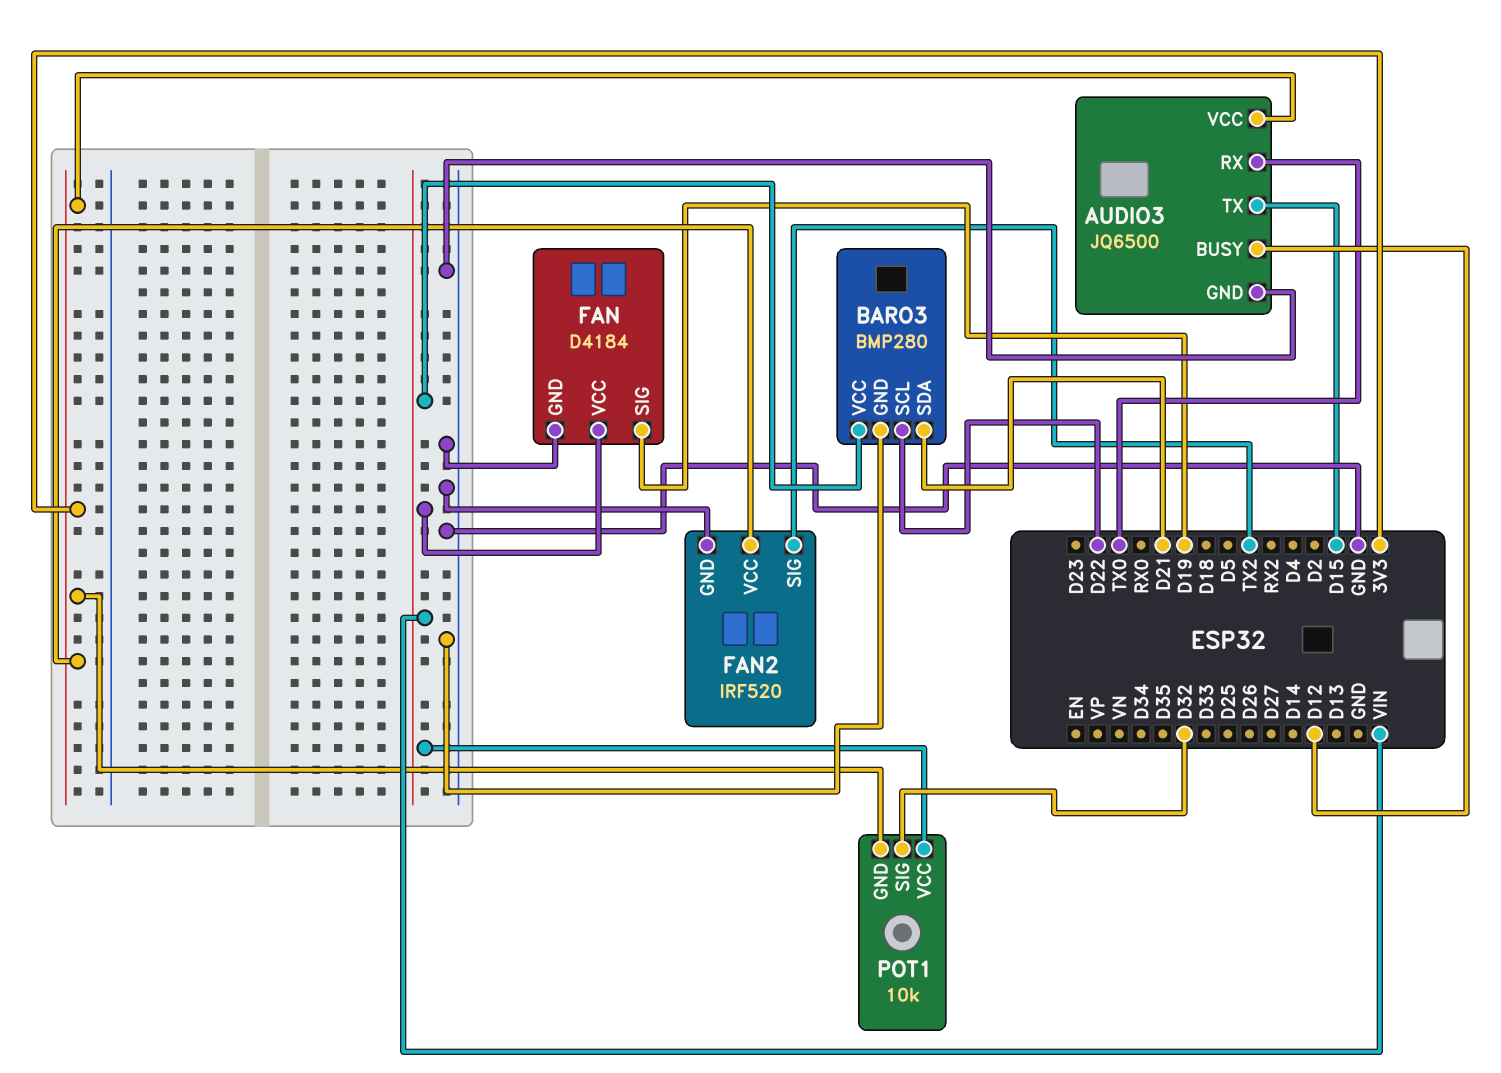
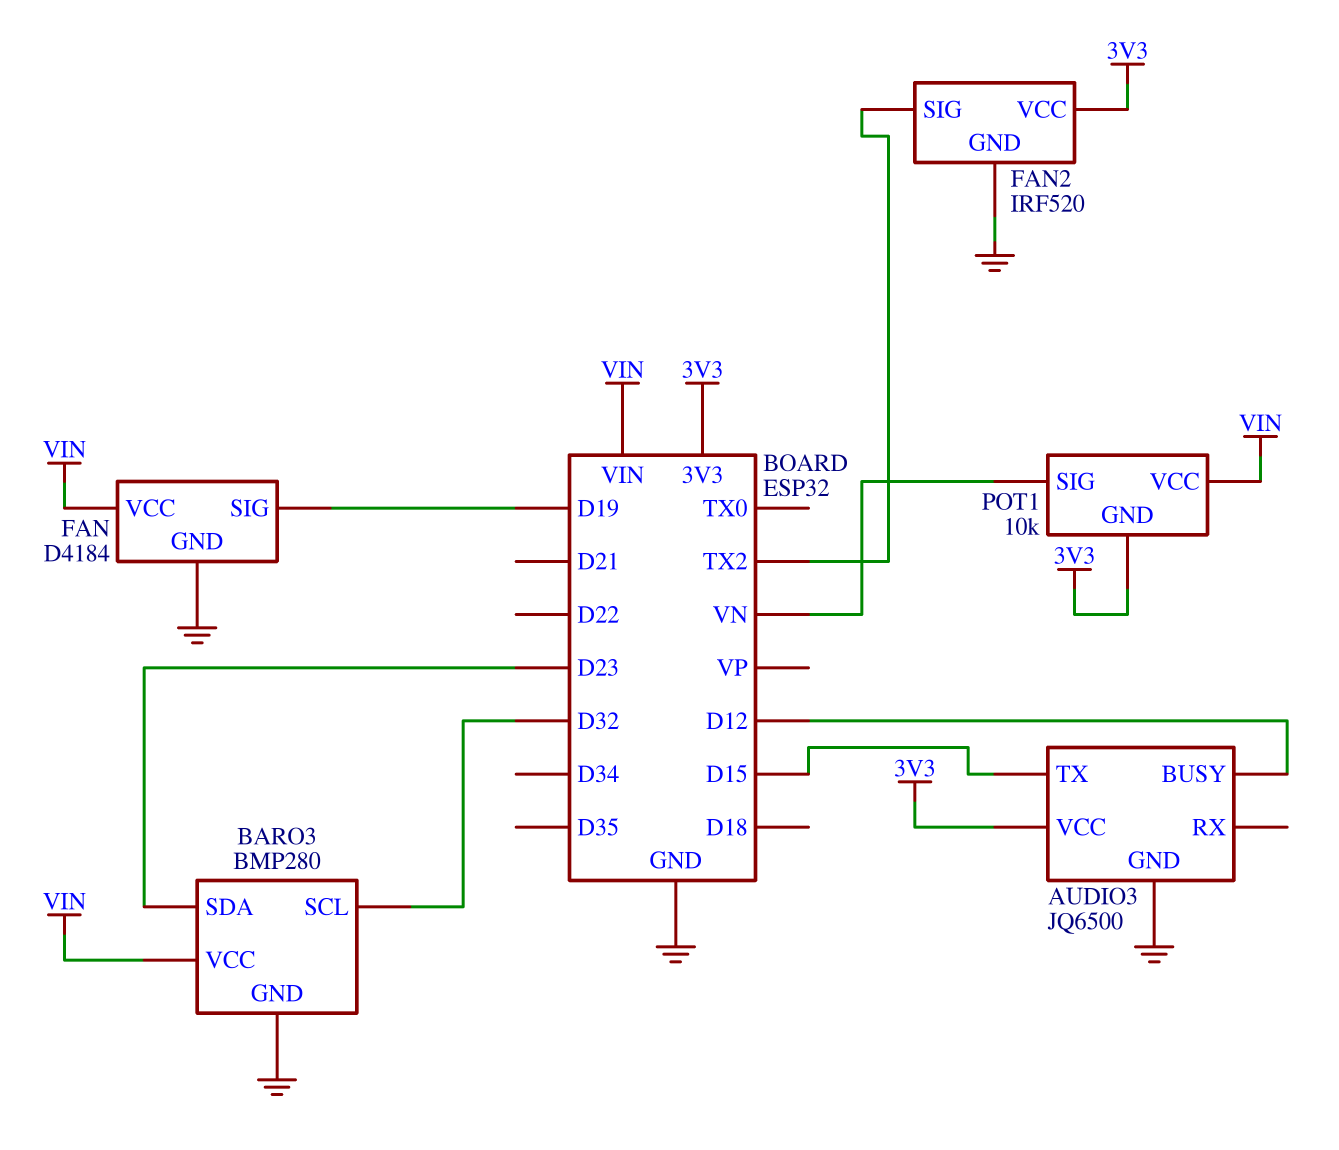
AUDIO3 pin RX: TX0 -> none
BARO3 pin SCL: D22 -> D32
BARO3 pin SDA: D21 -> D23
POT1 pin SIG: D32 -> VN

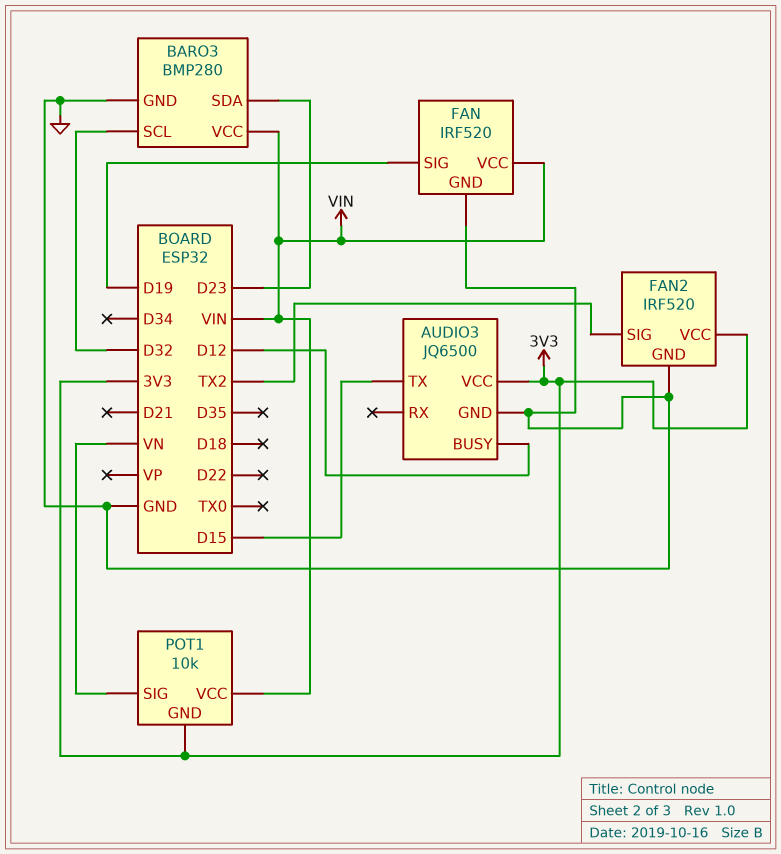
FAN: D4184 -> IRF520

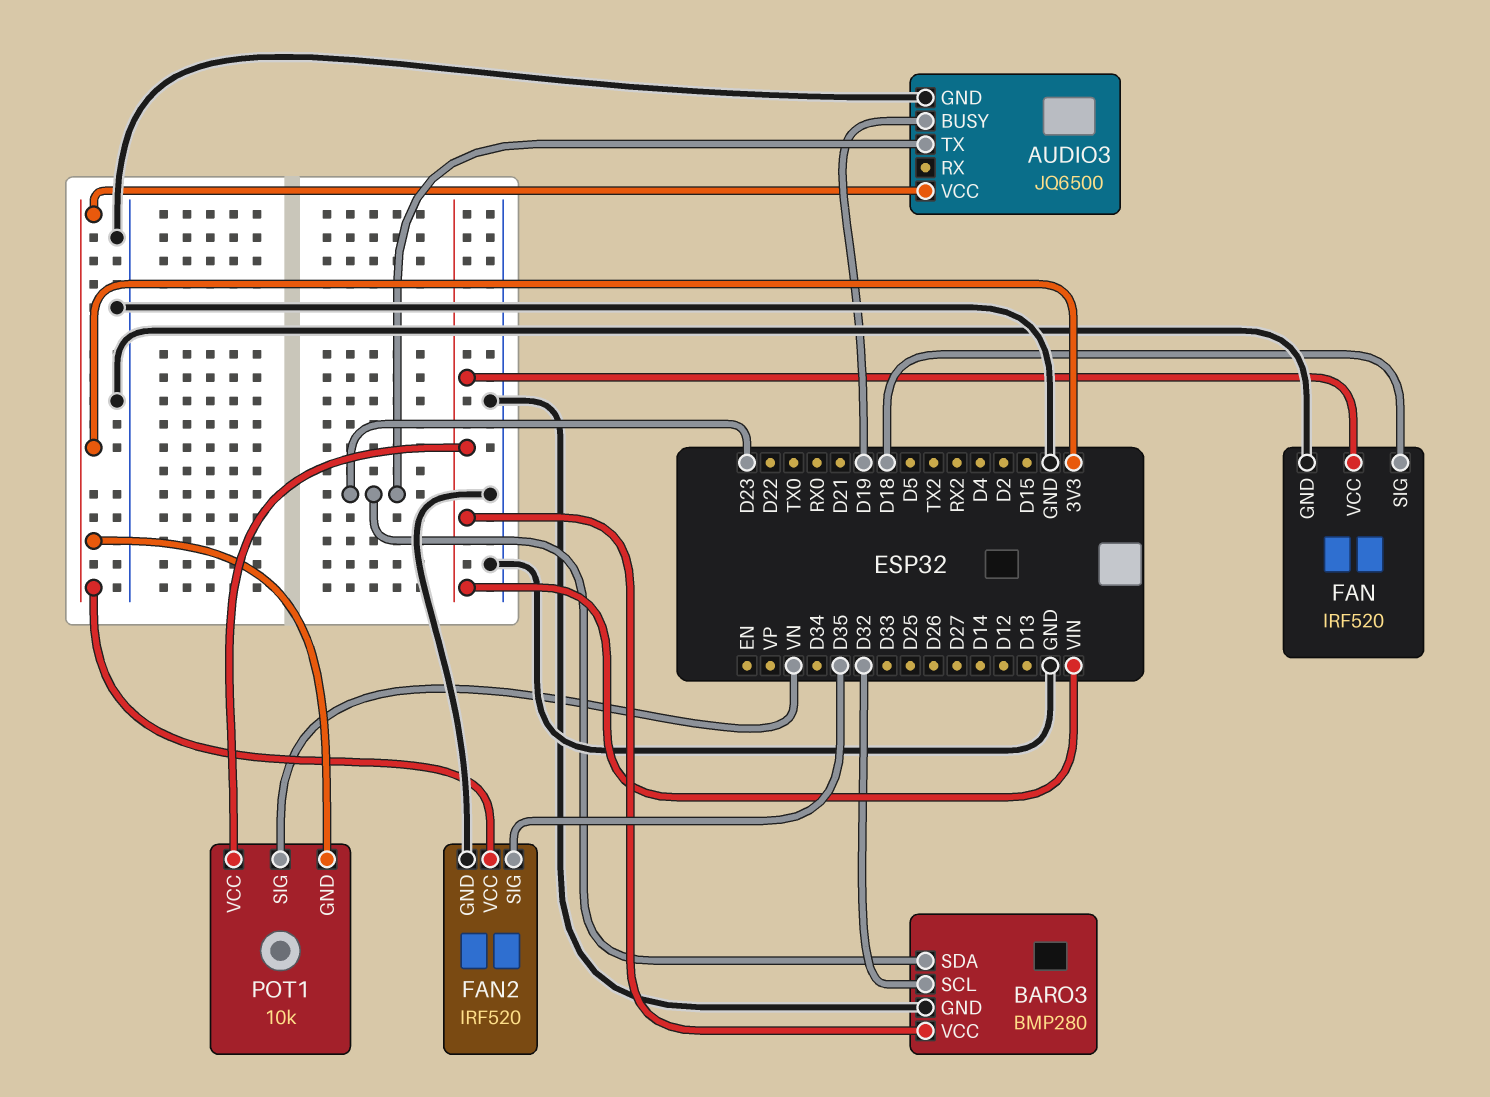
AUDIO3 pin BUSY: D12 -> D19
AUDIO3 pin TX: D15 -> D23
FAN pin SIG: D19 -> D18
FAN2 pin SIG: TX2 -> D35

